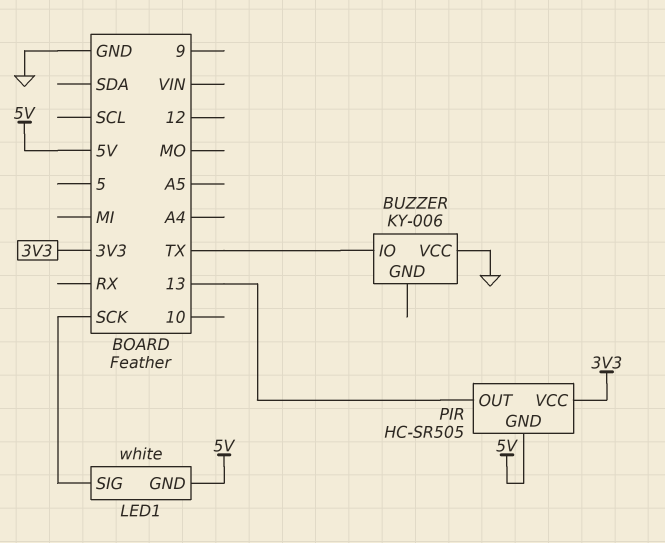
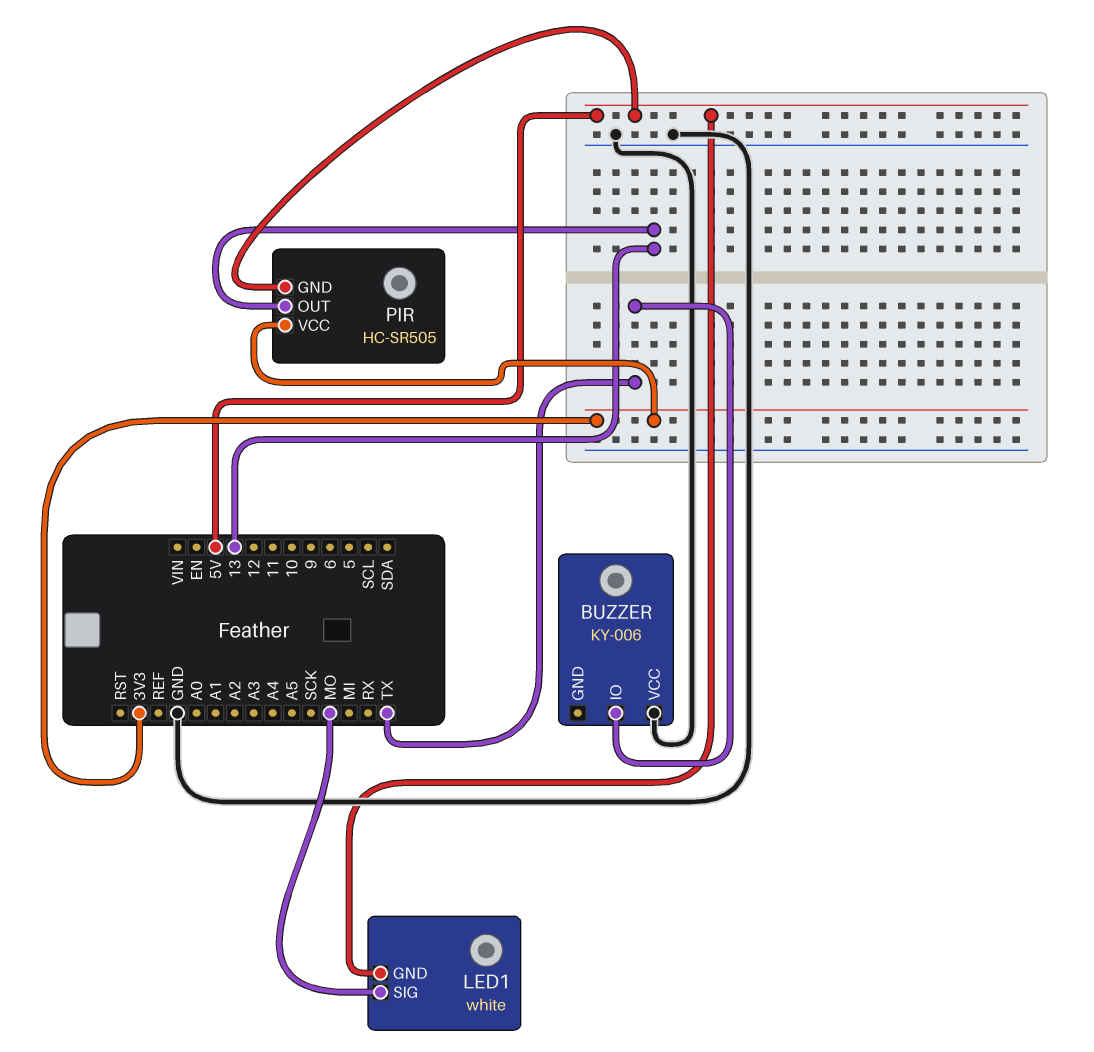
LED1 pin SIG: SCK -> MO

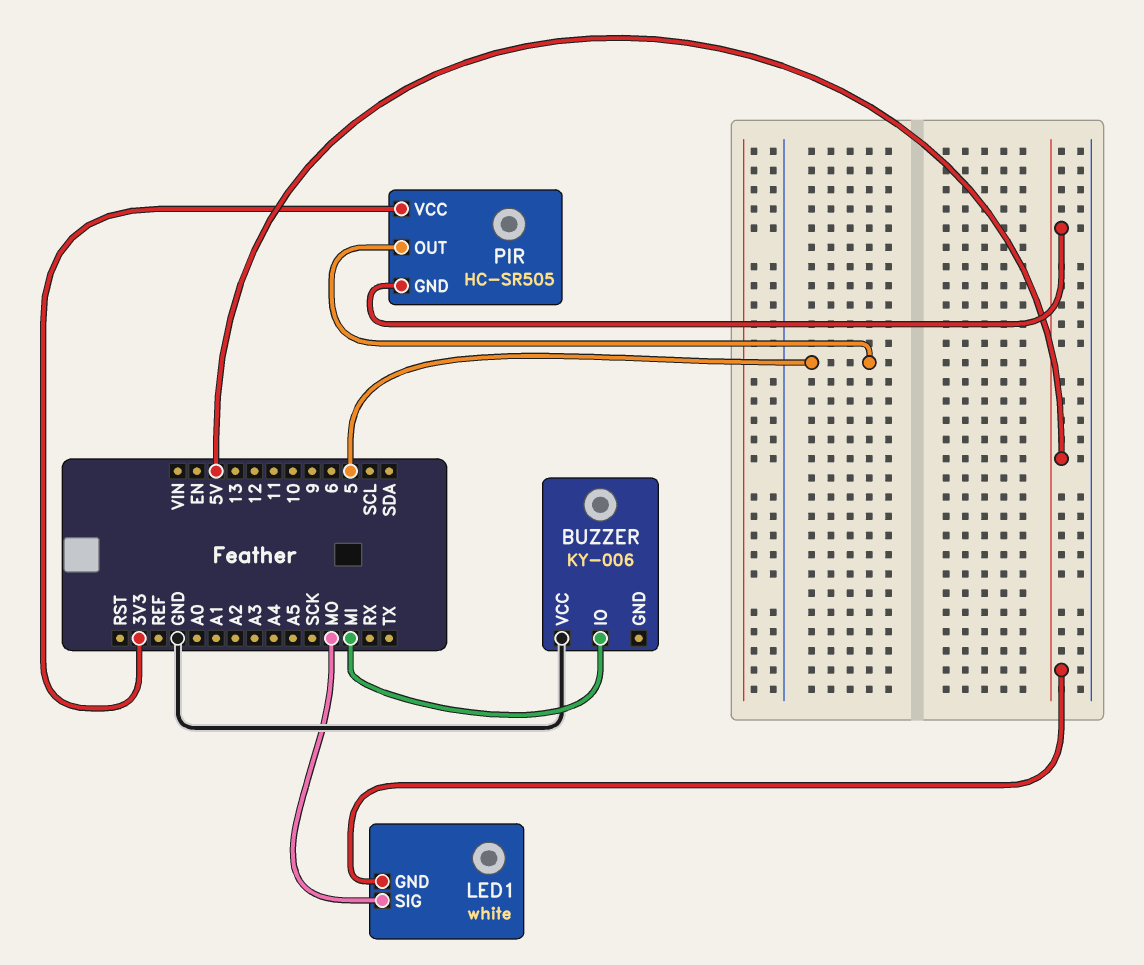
BUZZER pin IO: TX -> MI
PIR pin OUT: 13 -> 5

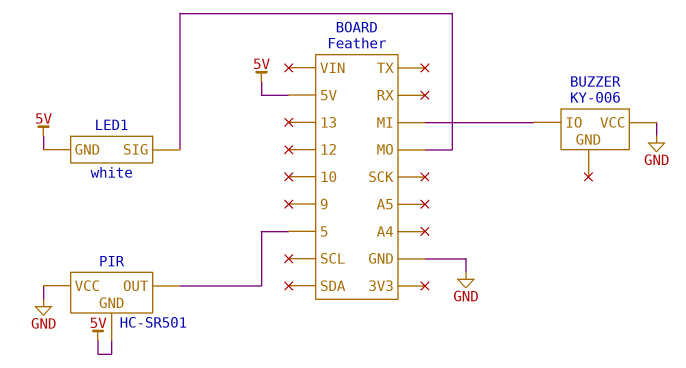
PIR: HC-SR505 -> HC-SR501
PIR pin VCC: 3V3 -> GND

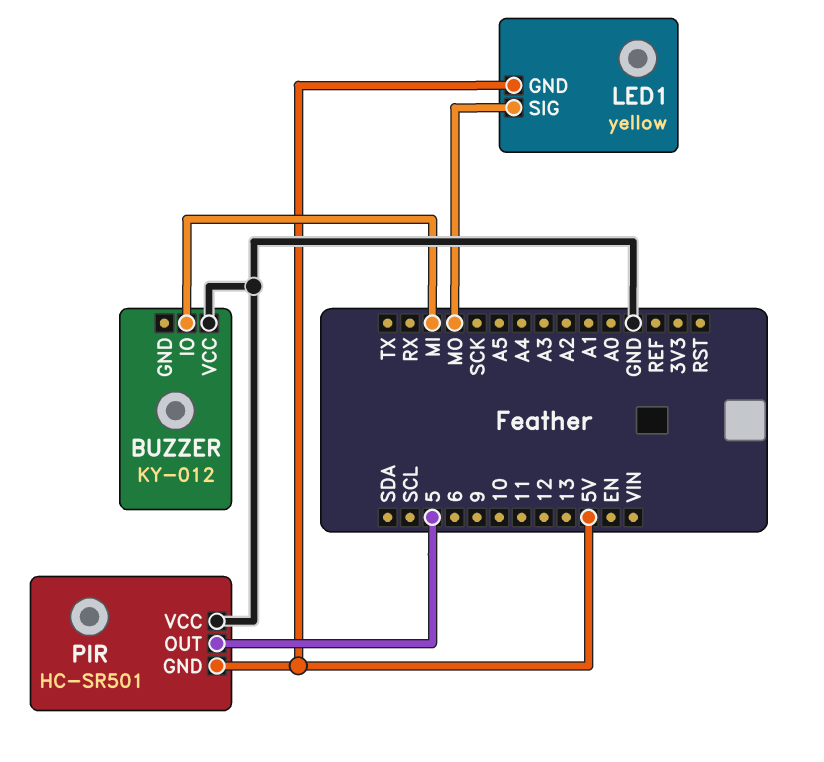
BUZZER: KY-006 -> KY-012
LED1: white -> yellow

